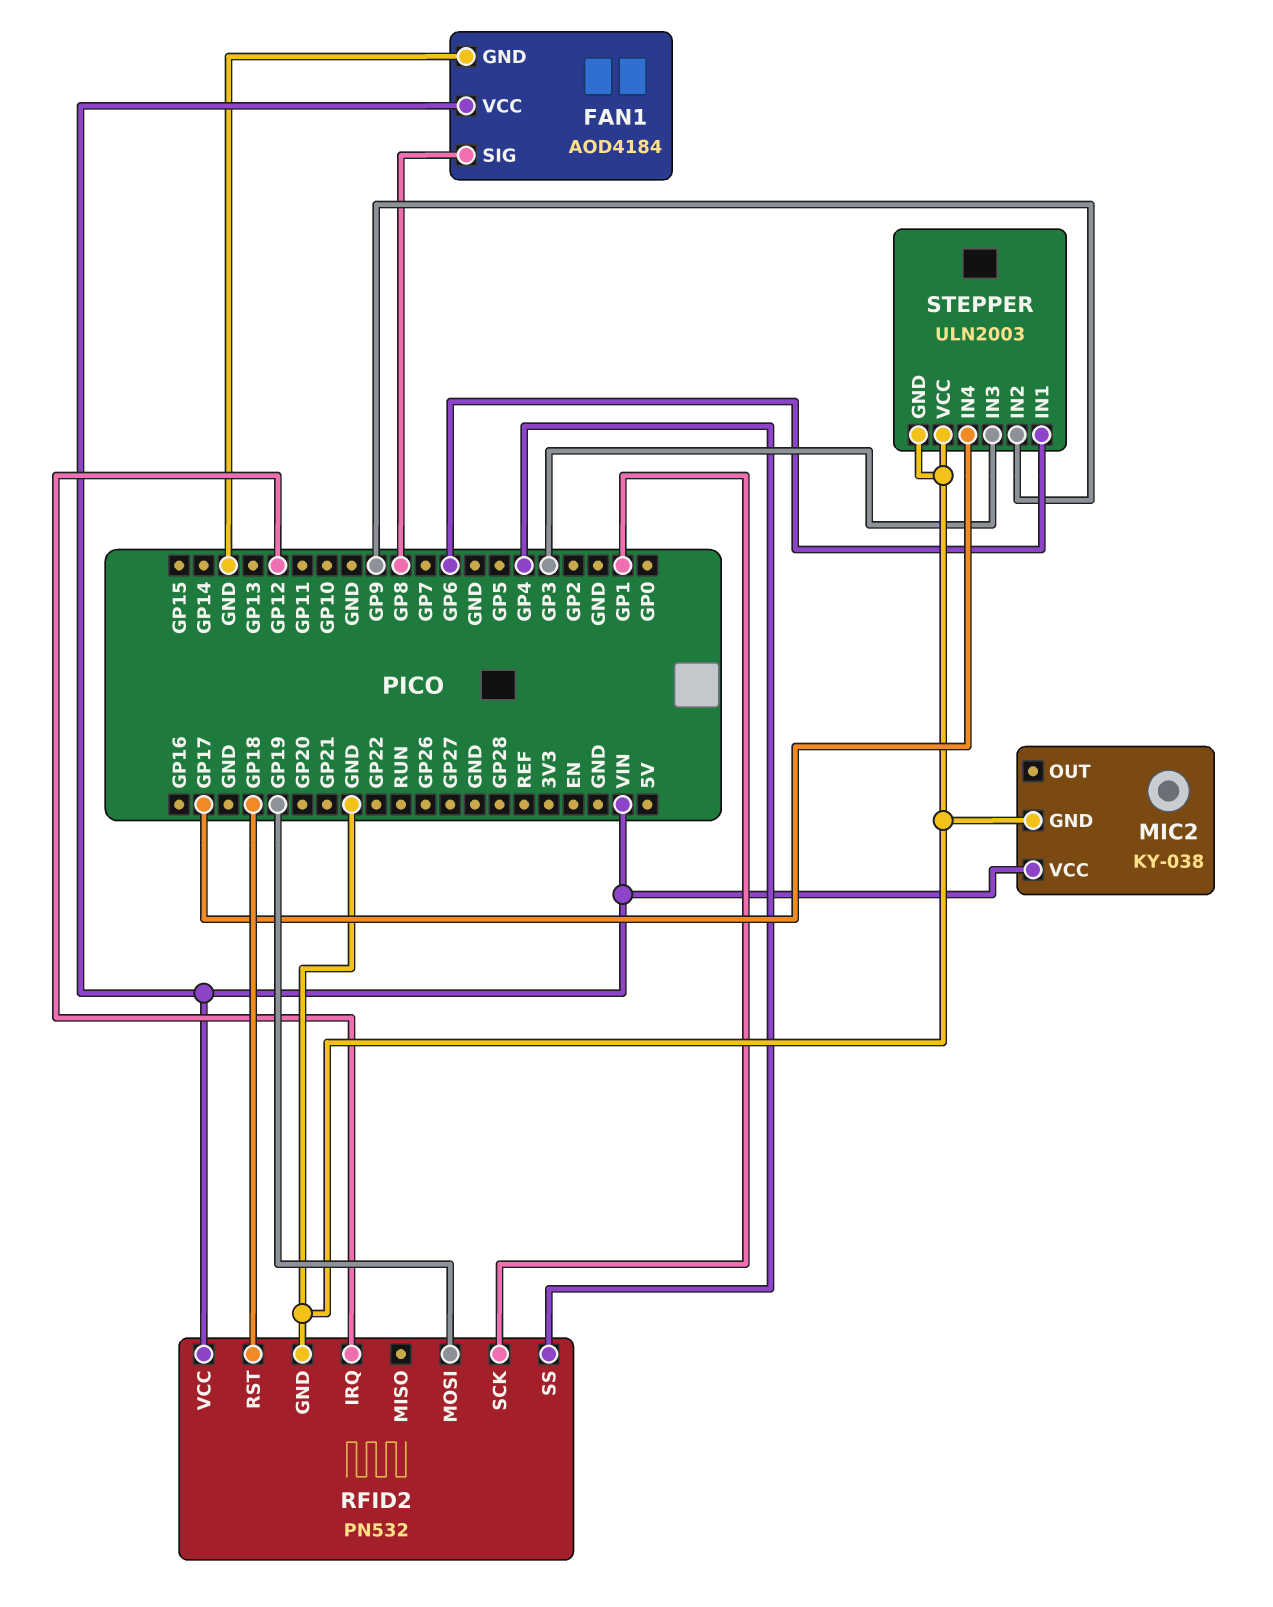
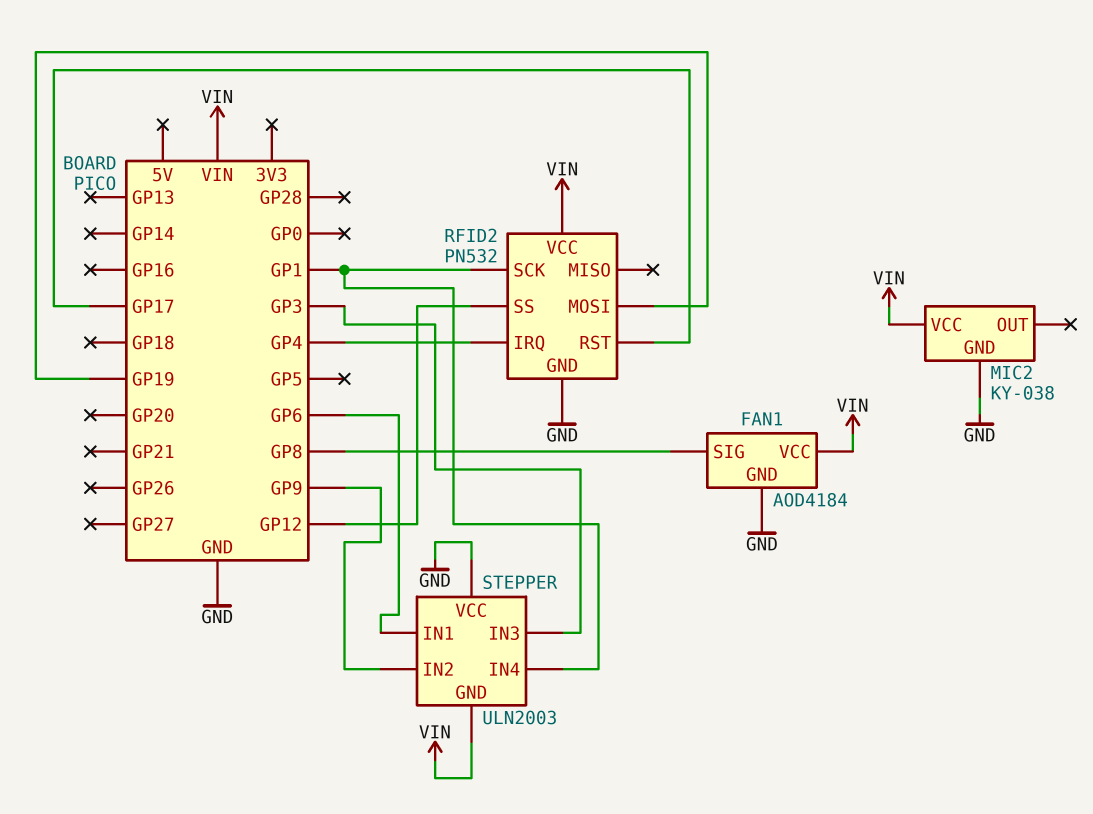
RFID2 pin IRQ: GP12 -> GP4
RFID2 pin RST: GP18 -> GP17
RFID2 pin SS: GP4 -> GP12
STEPPER pin GND: GND -> VIN
STEPPER pin IN4: GP17 -> GP1

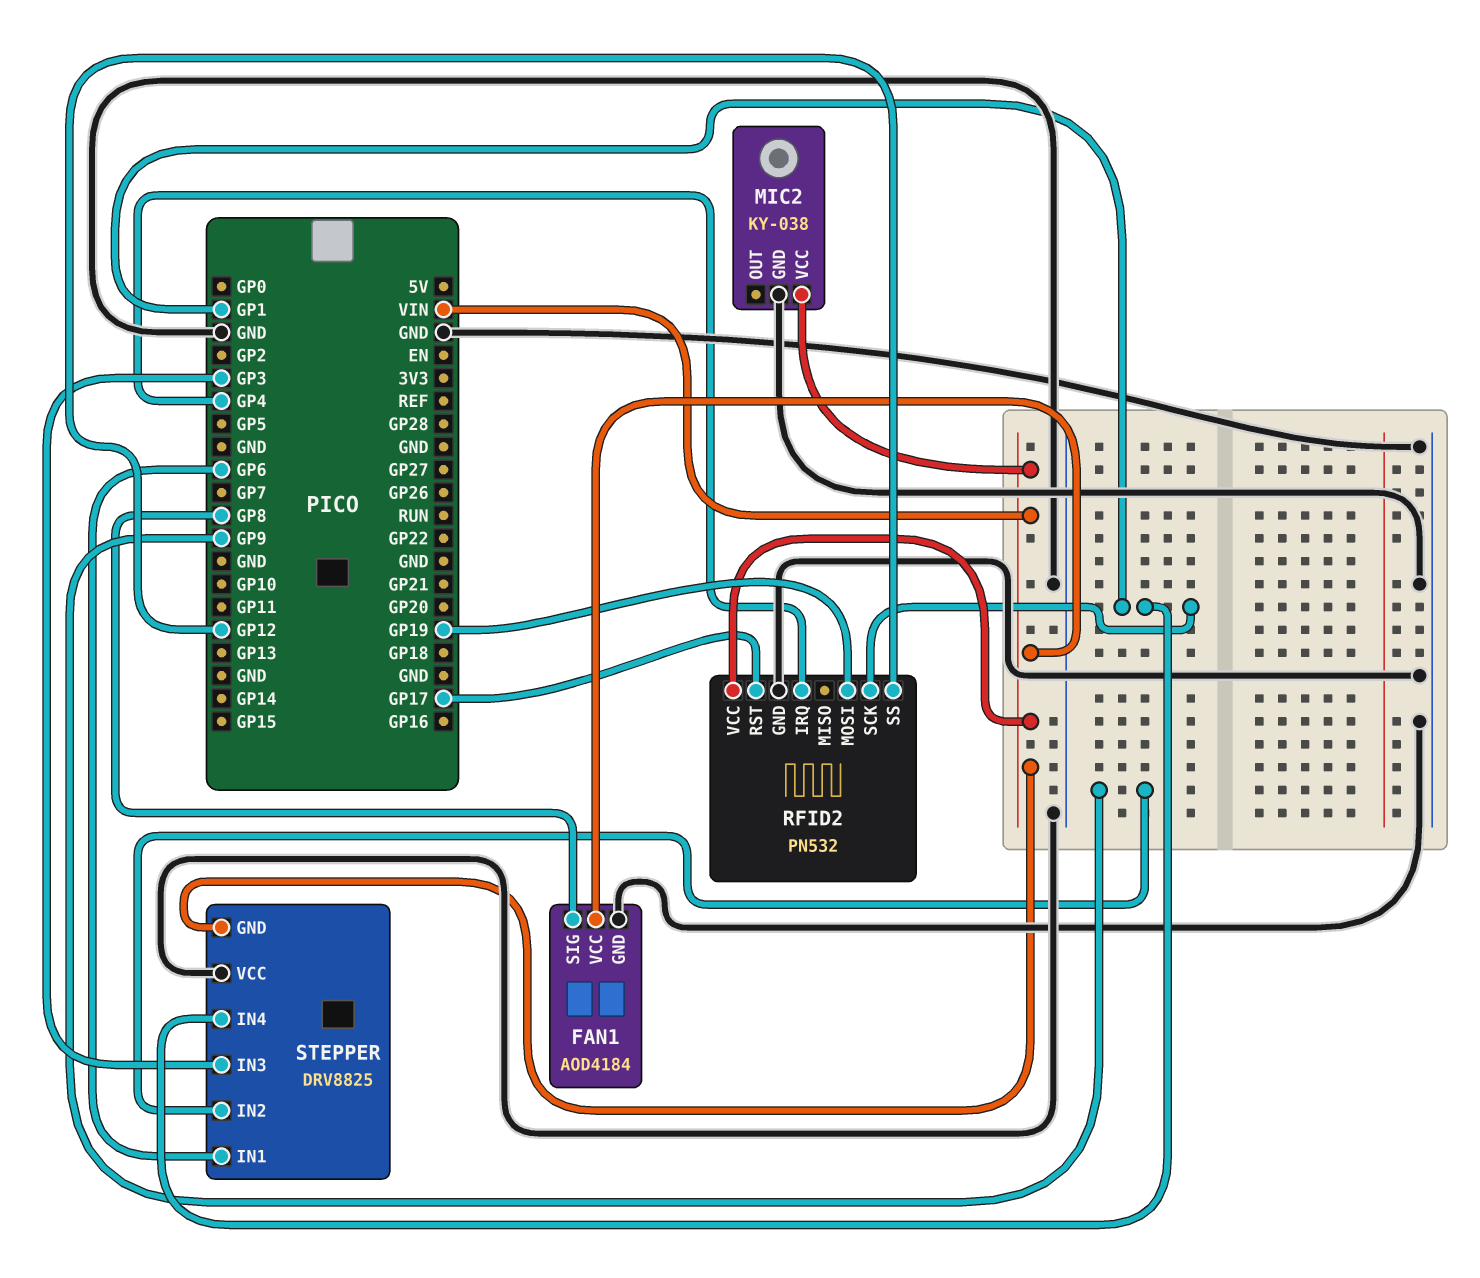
STEPPER: ULN2003 -> DRV8825

